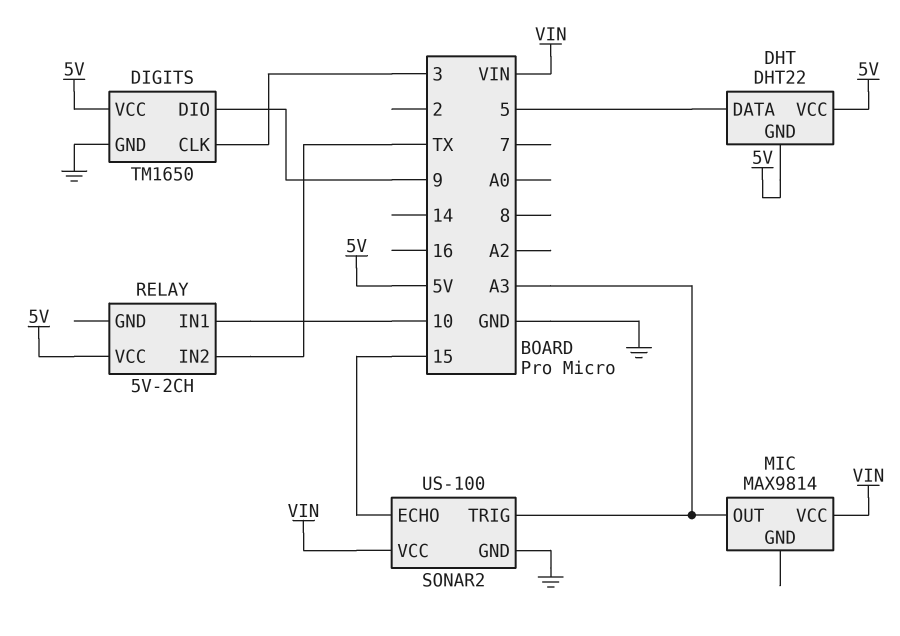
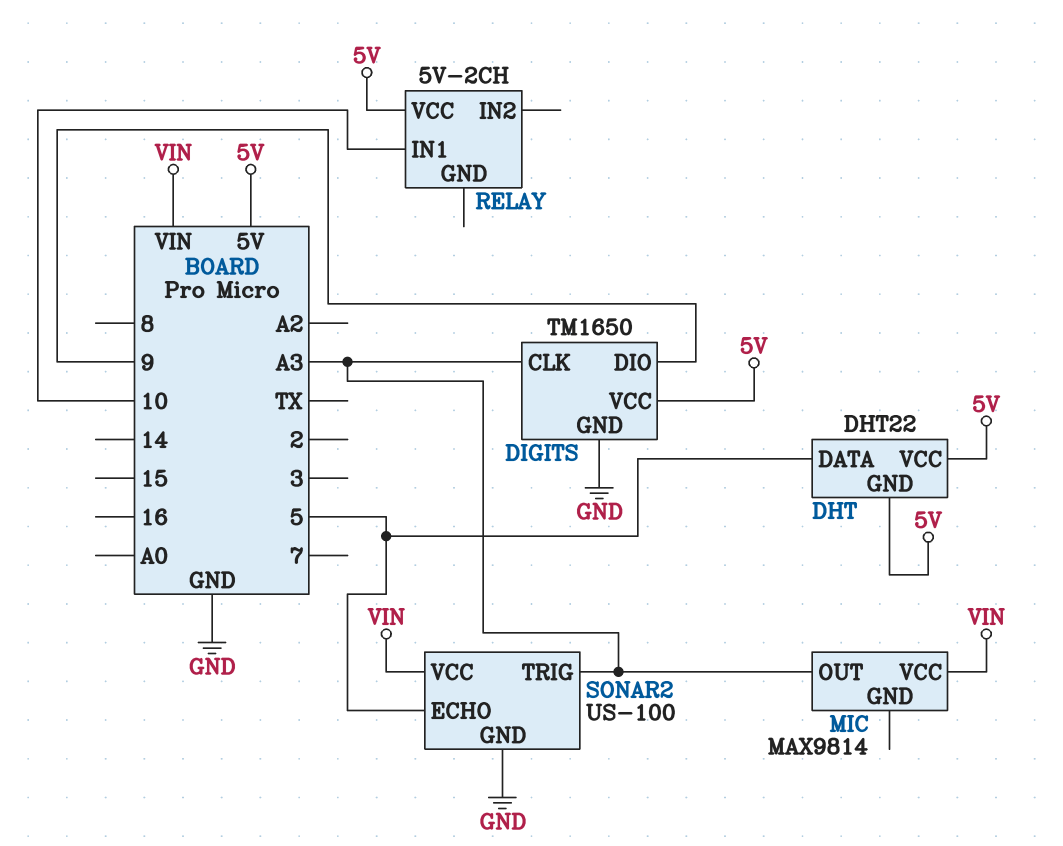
DIGITS pin CLK: 3 -> A3
RELAY pin IN2: TX -> none
SONAR2 pin ECHO: 15 -> 5

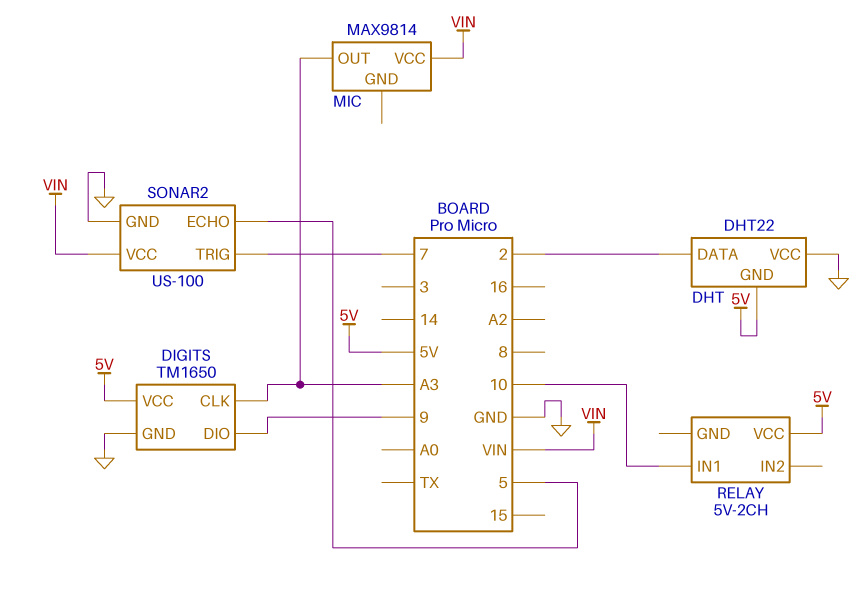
DHT pin DATA: 5 -> 2
DHT pin VCC: 5V -> GND
SONAR2 pin TRIG: A3 -> 7

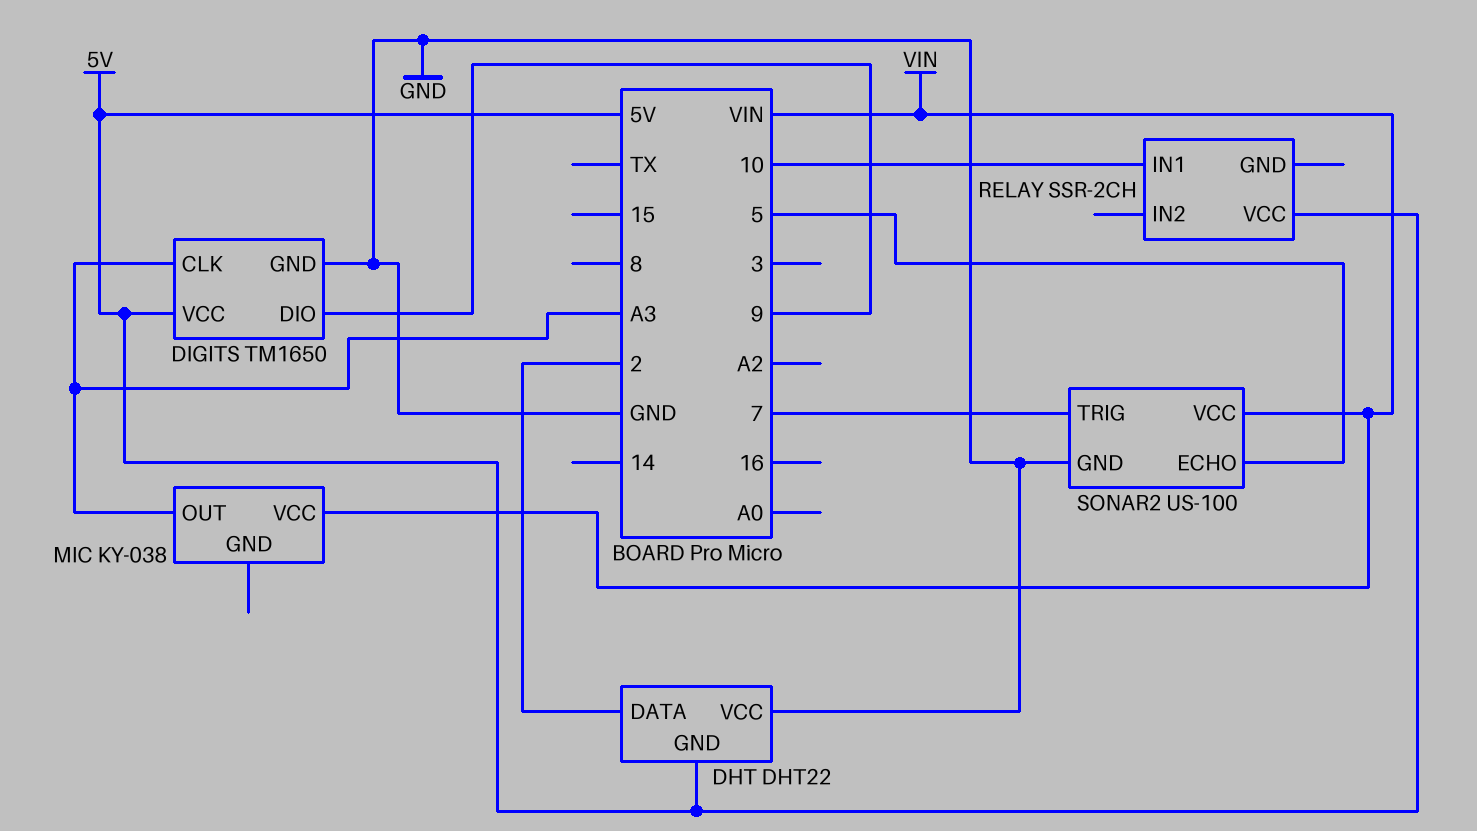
MIC: MAX9814 -> KY-038
RELAY: 5V-2CH -> SSR-2CH

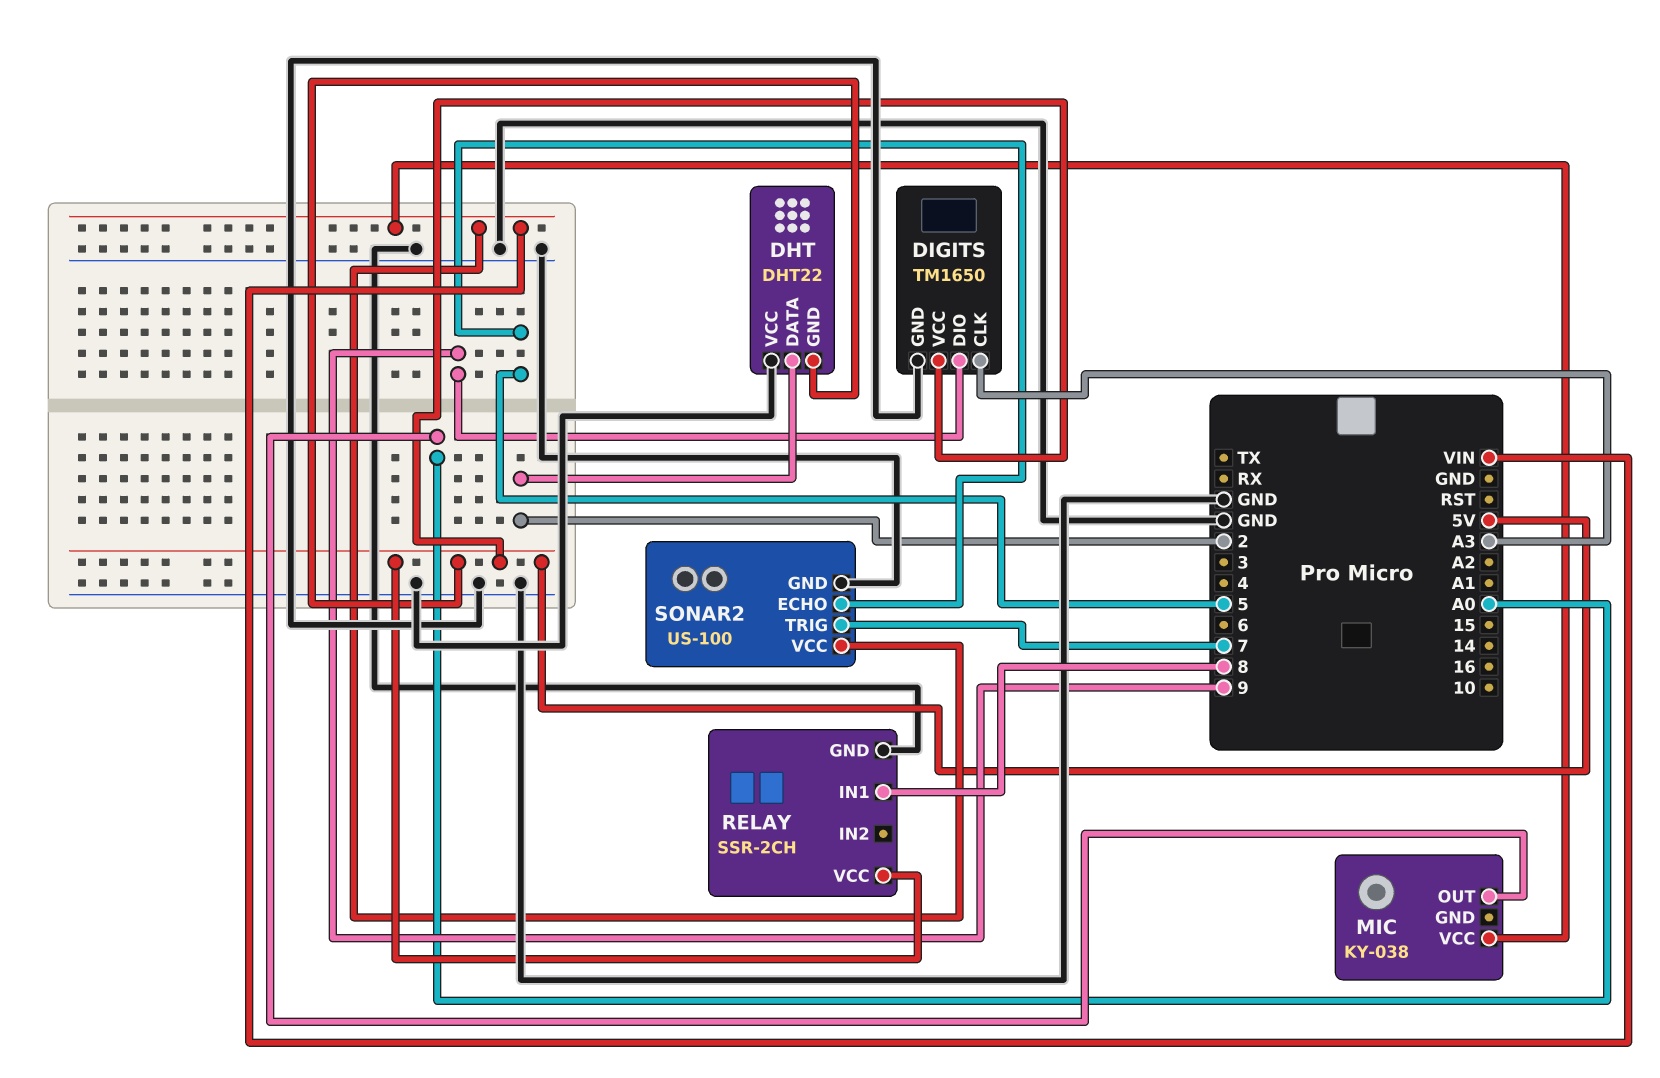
MIC pin OUT: A3 -> A0
RELAY pin GND: none -> GND
RELAY pin IN1: 10 -> 8

